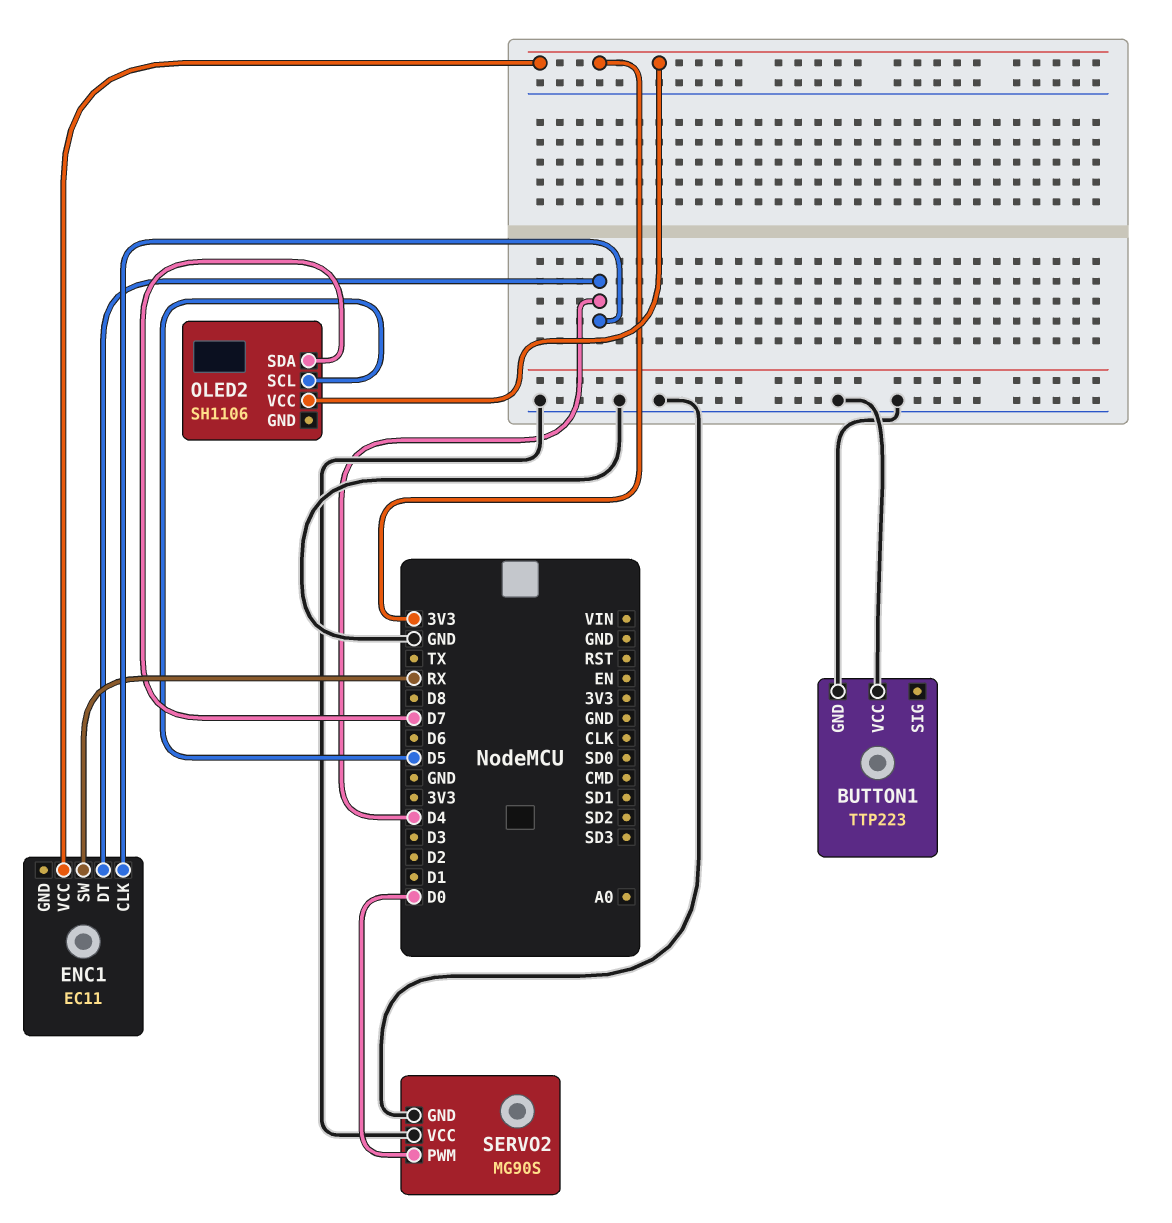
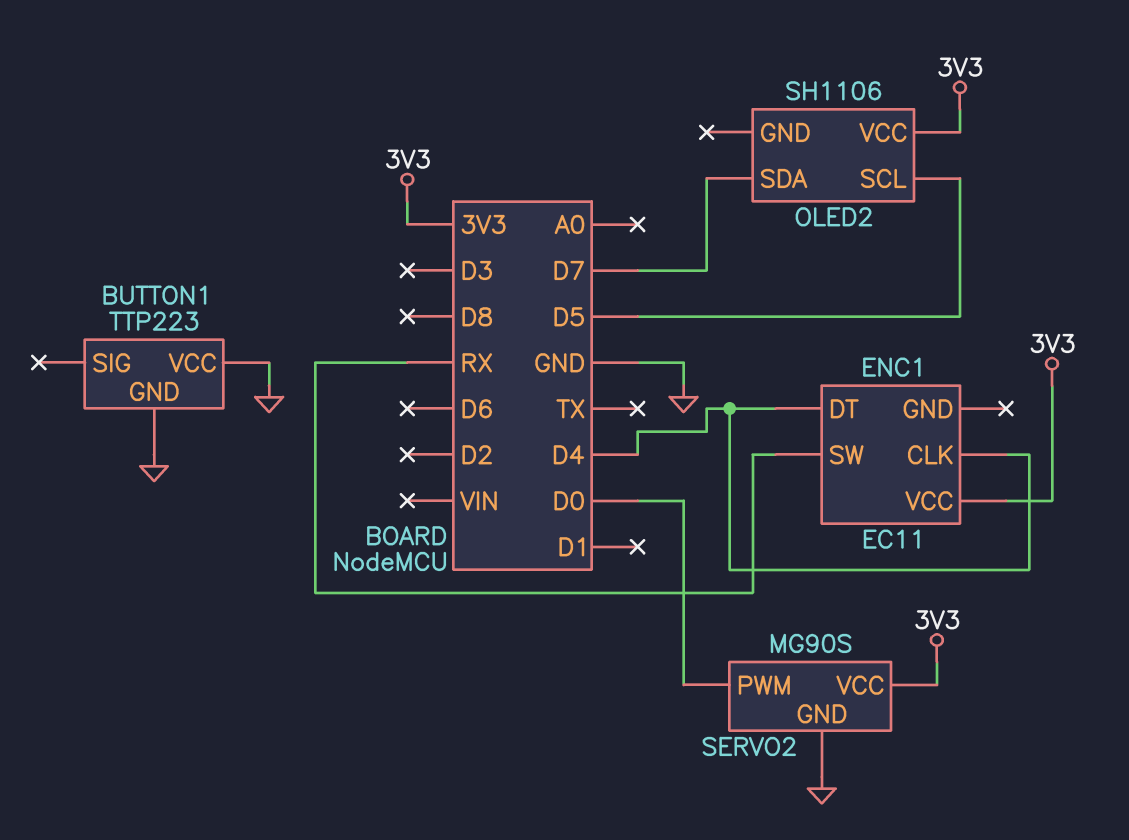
SERVO2 pin VCC: GND -> 3V3

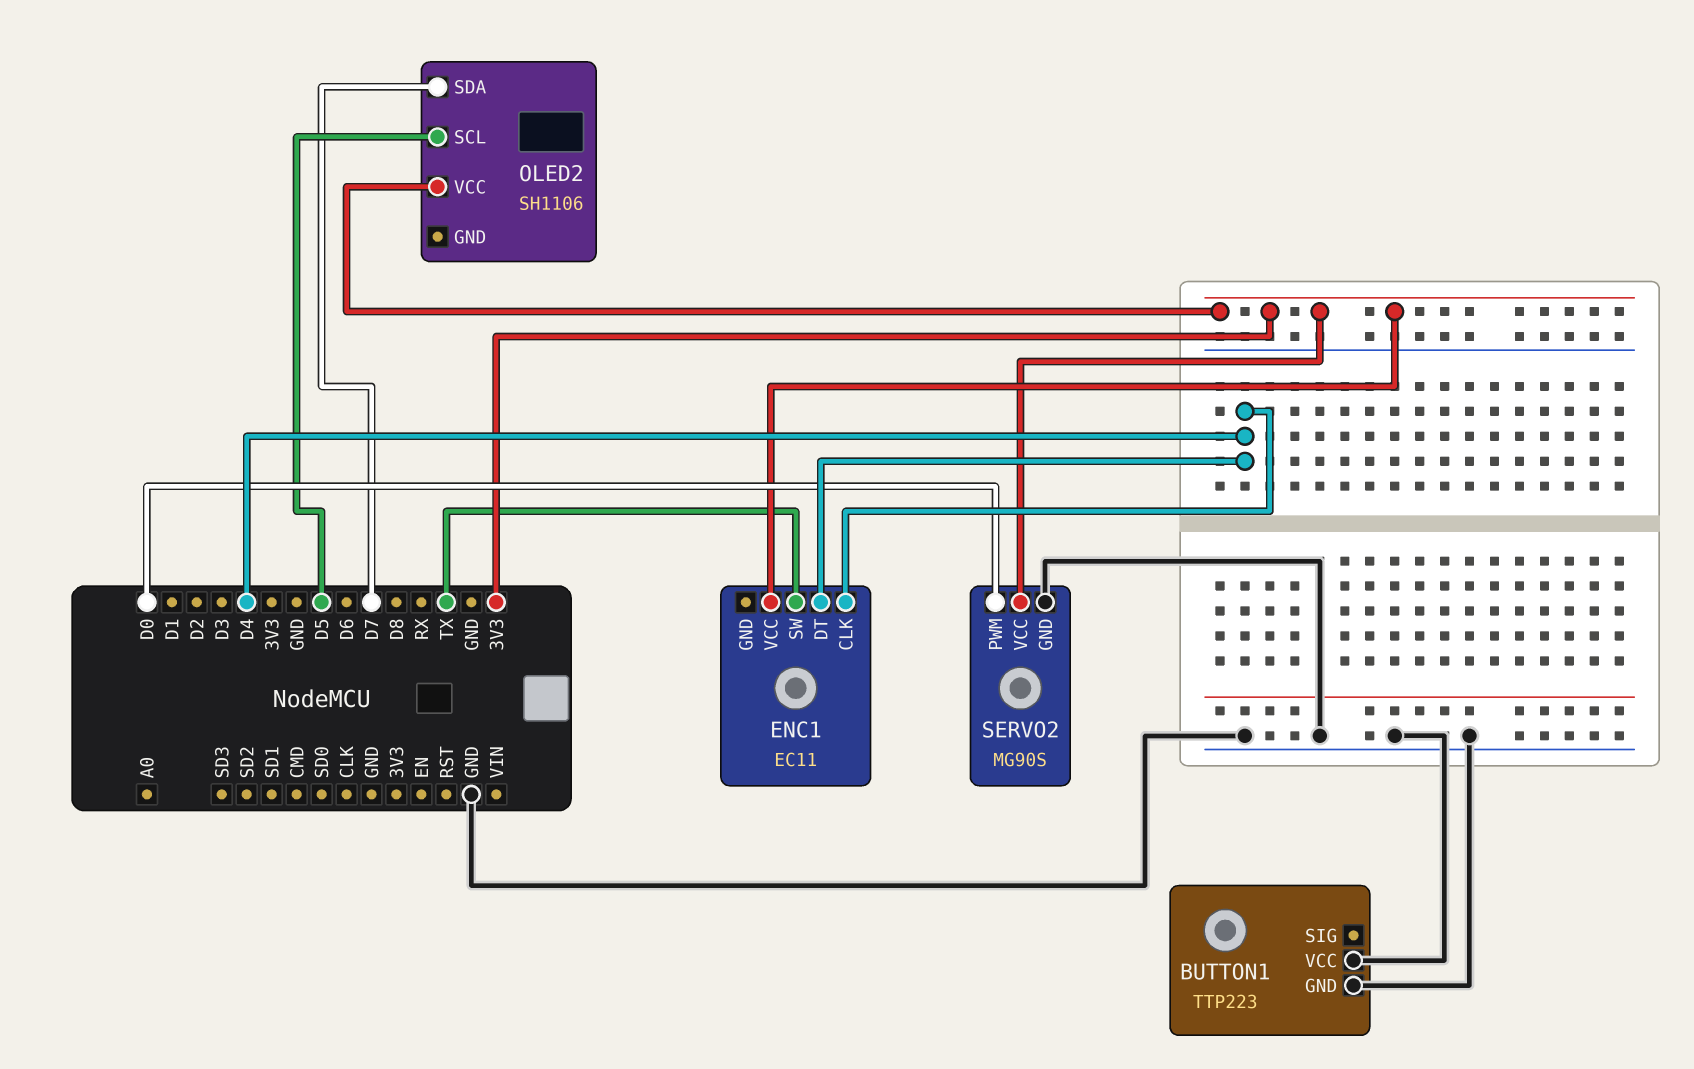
ENC1 pin SW: RX -> TX

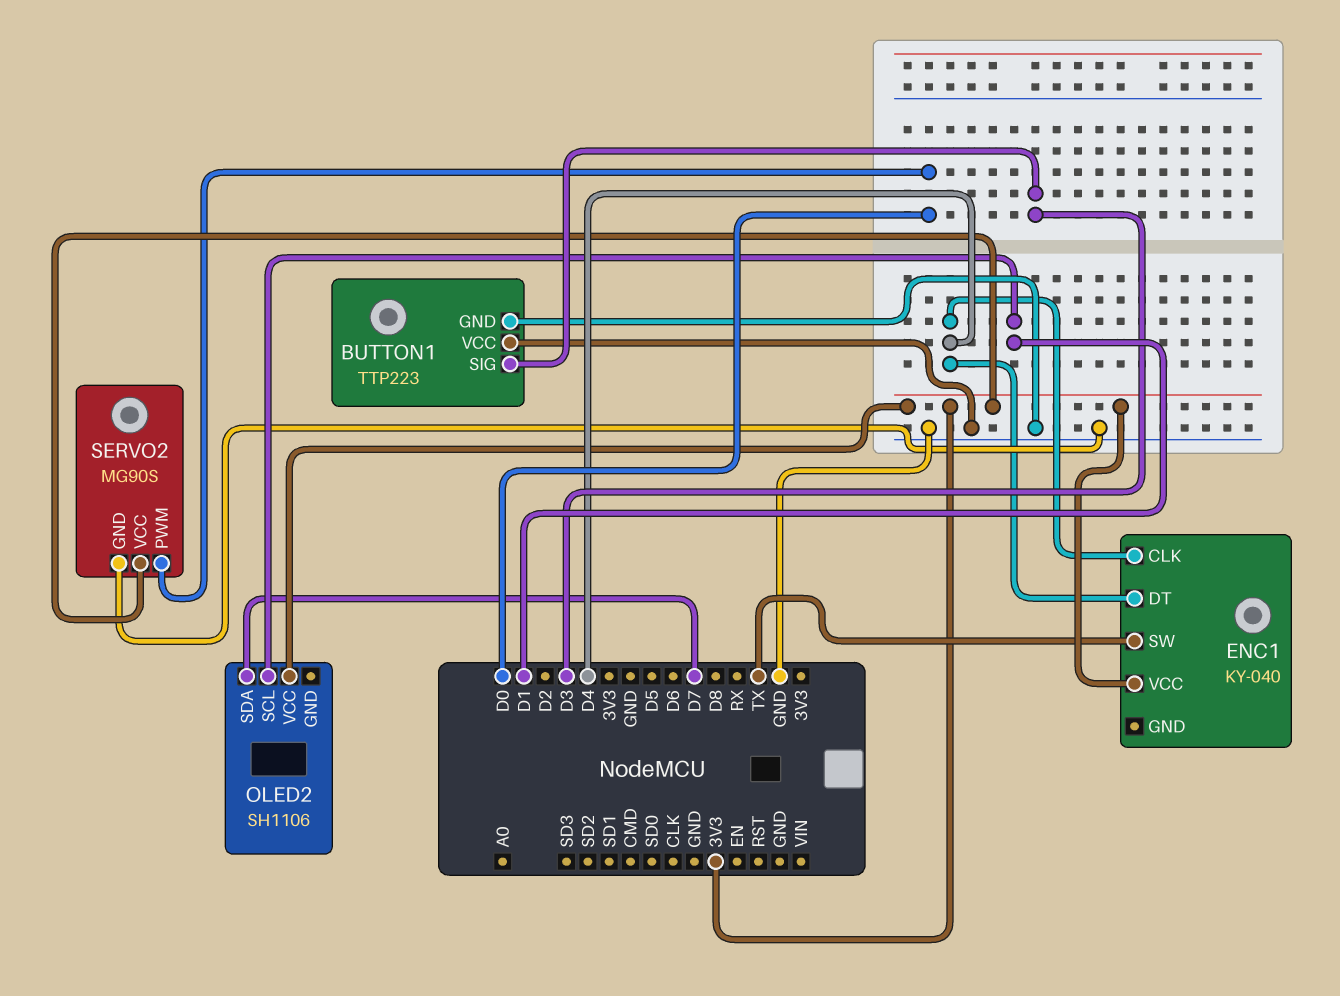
BUTTON1 pin SIG: none -> D3
ENC1: EC11 -> KY-040
OLED2 pin SCL: D5 -> D1

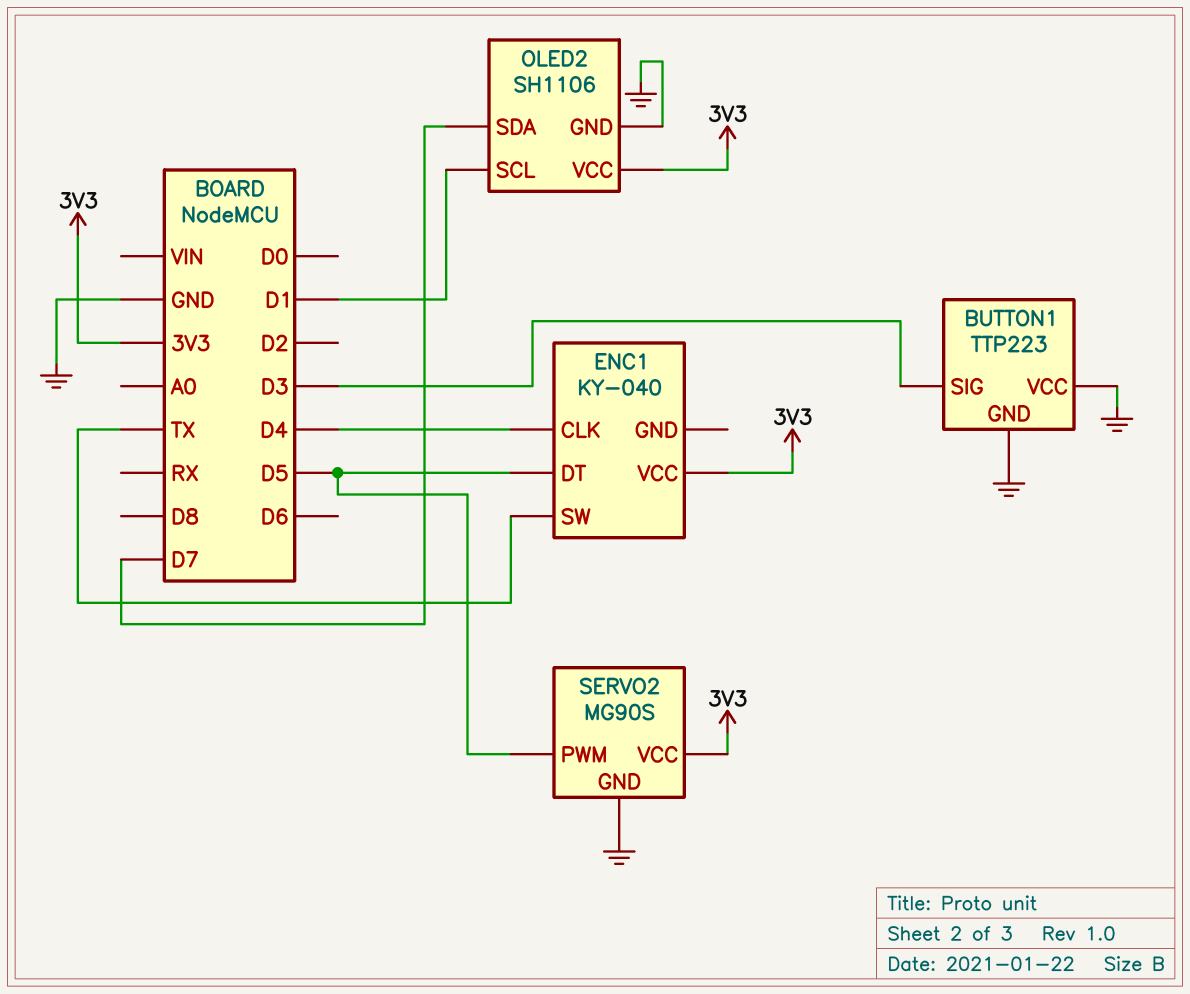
ENC1 pin DT: D4 -> D5
OLED2 pin GND: none -> GND
SERVO2 pin PWM: D0 -> D5

